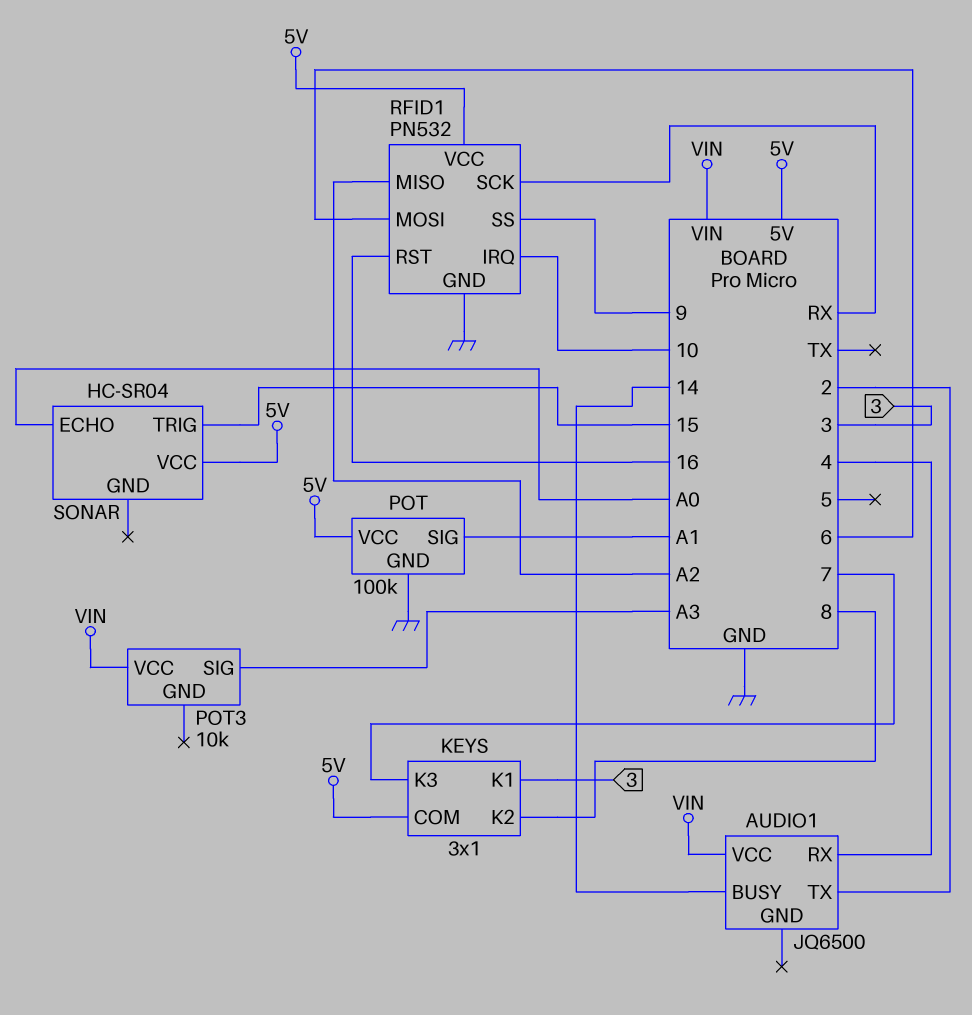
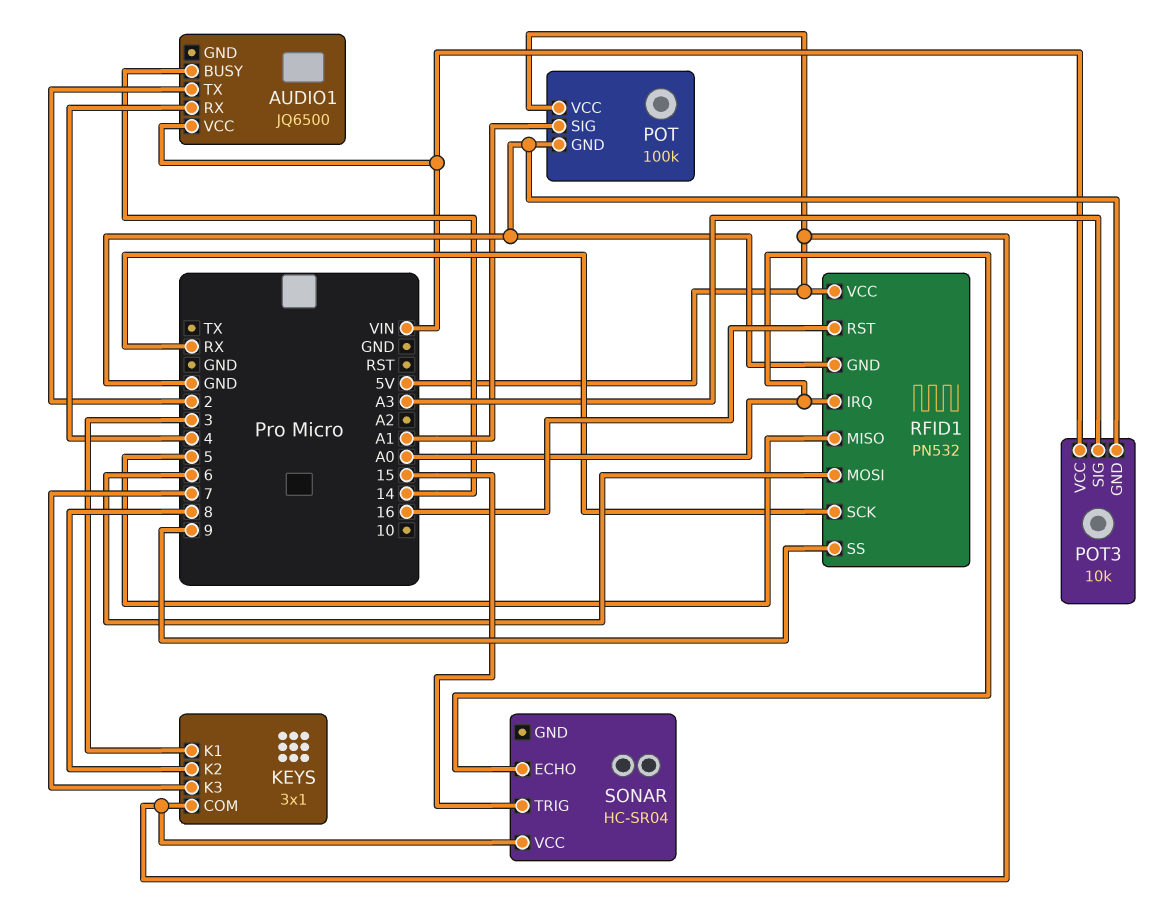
POT3 pin GND: none -> GND
RFID1 pin IRQ: 10 -> A0
RFID1 pin MISO: A2 -> 5

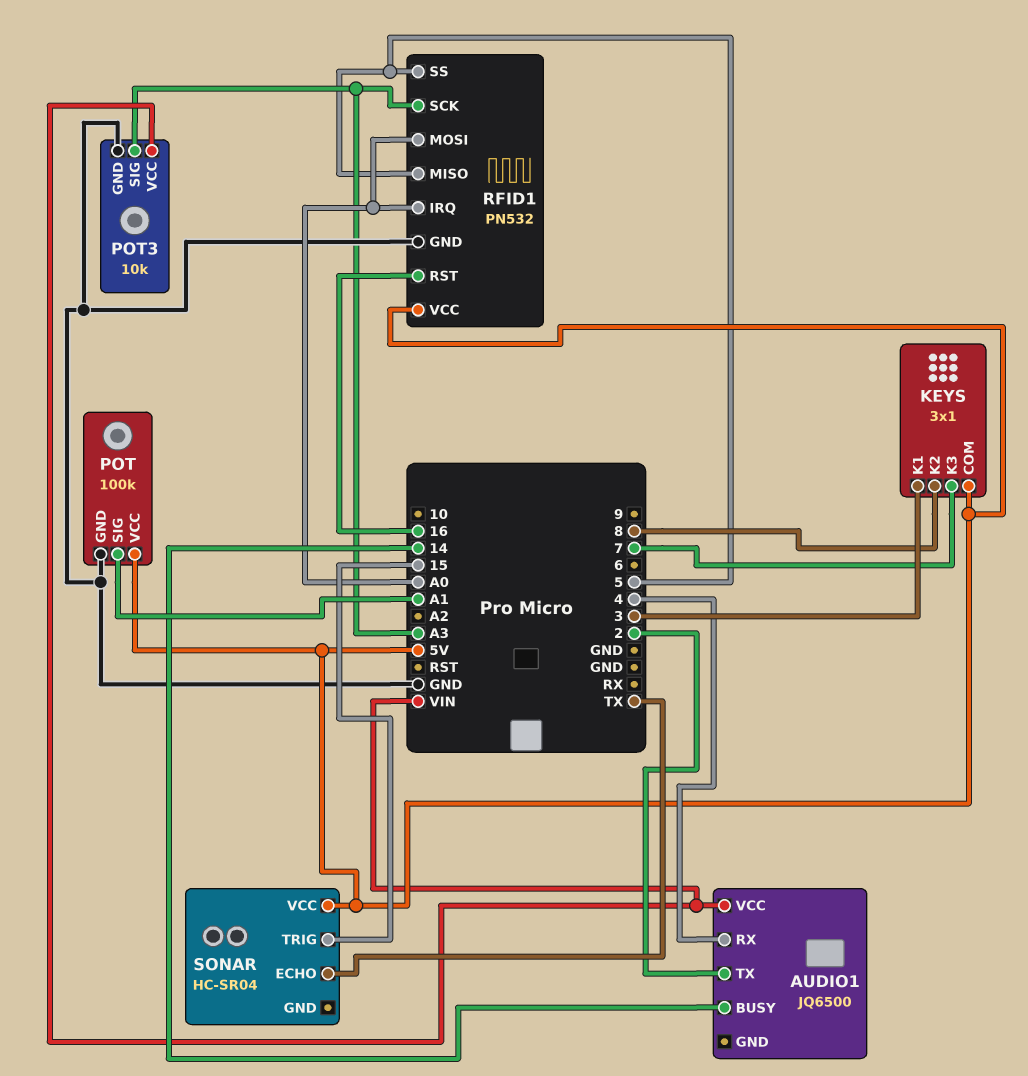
RFID1 pin MOSI: 6 -> A0
RFID1 pin SCK: RX -> A3
RFID1 pin SS: 9 -> 5
SONAR pin ECHO: A0 -> TX

